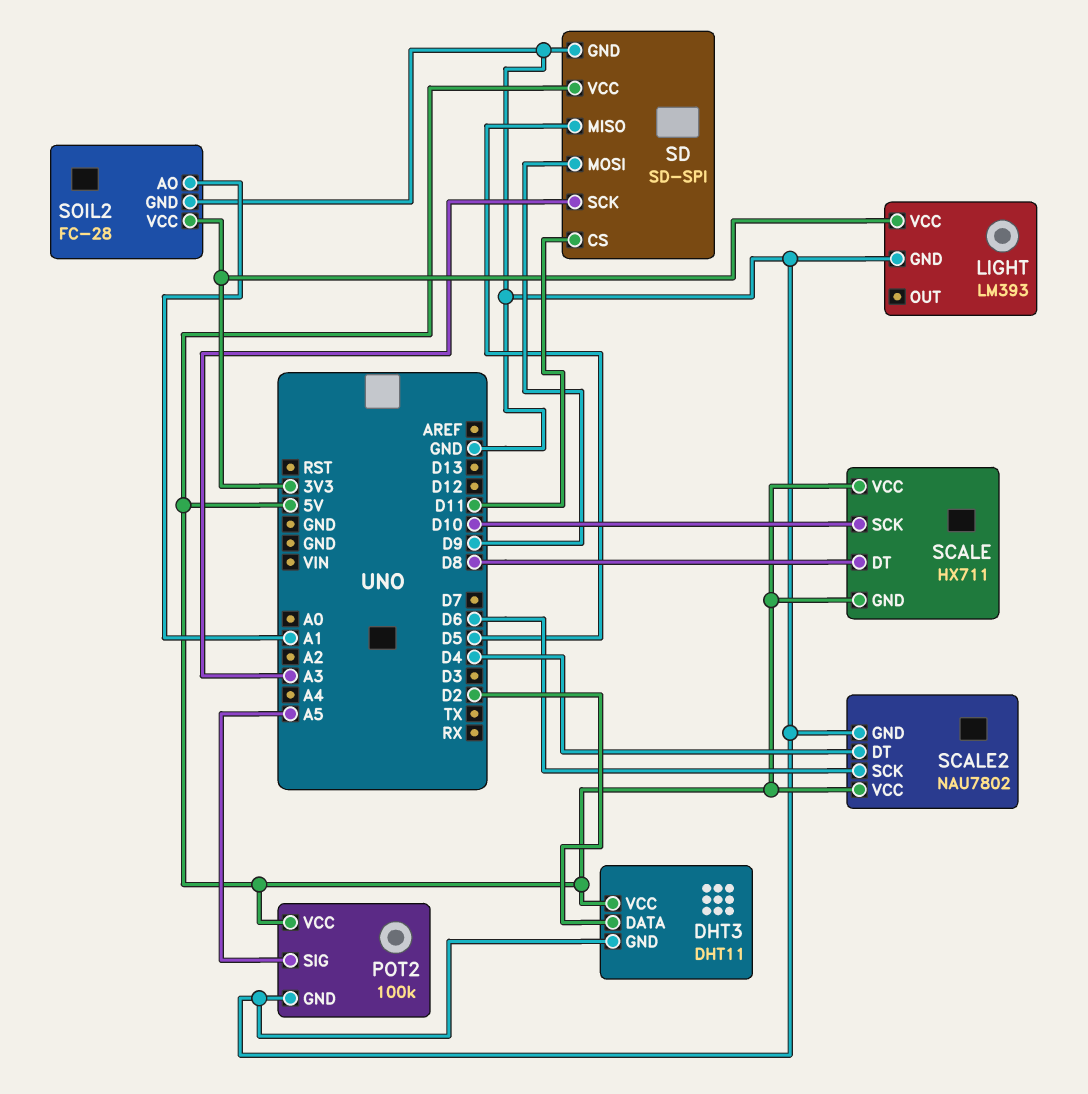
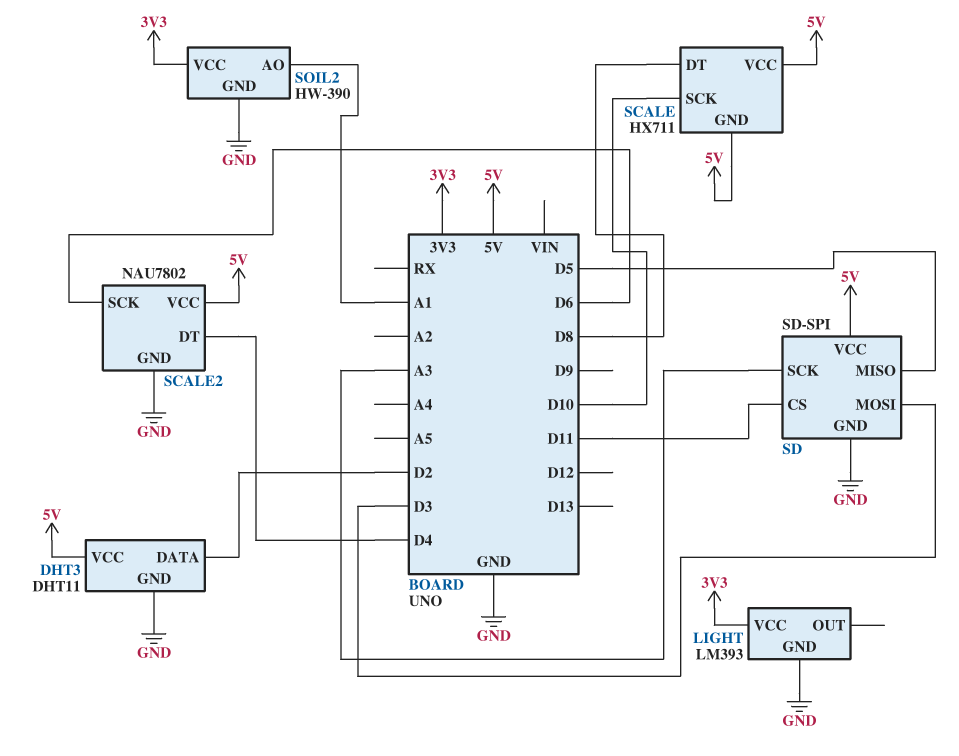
POT2: 100k -> none
POT2 pin GND: GND -> none
POT2 pin SIG: A5 -> none
POT2 pin VCC: 5V -> none
SD pin MOSI: D9 -> D3
SOIL2: FC-28 -> HW-390

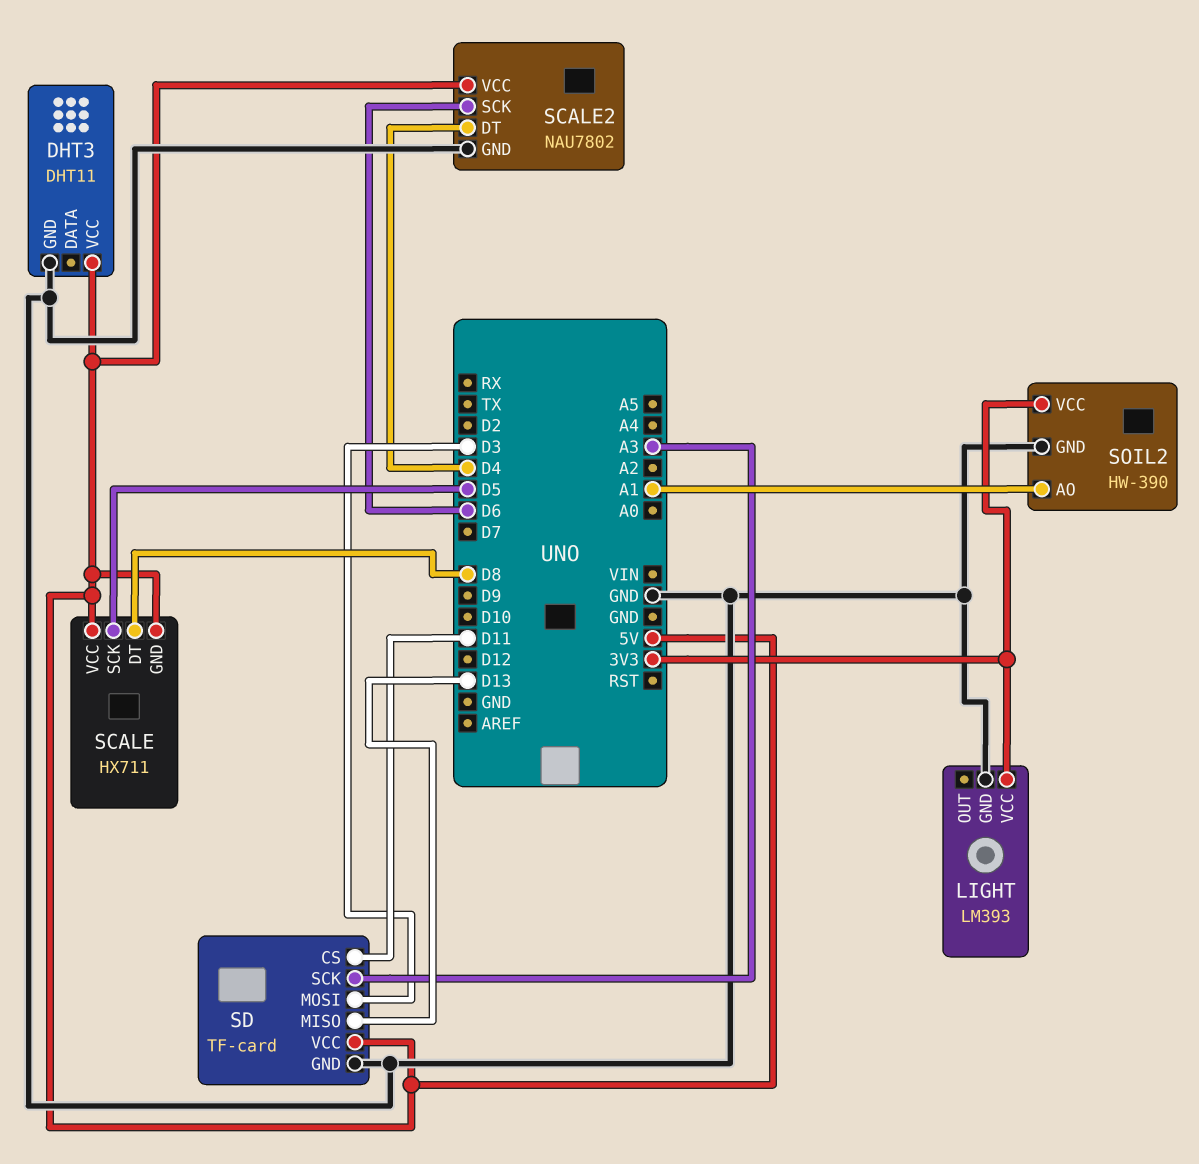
DHT3 pin DATA: D2 -> none
SCALE pin SCK: D10 -> D5
SD: SD-SPI -> TF-card
SD pin MISO: D5 -> D13

